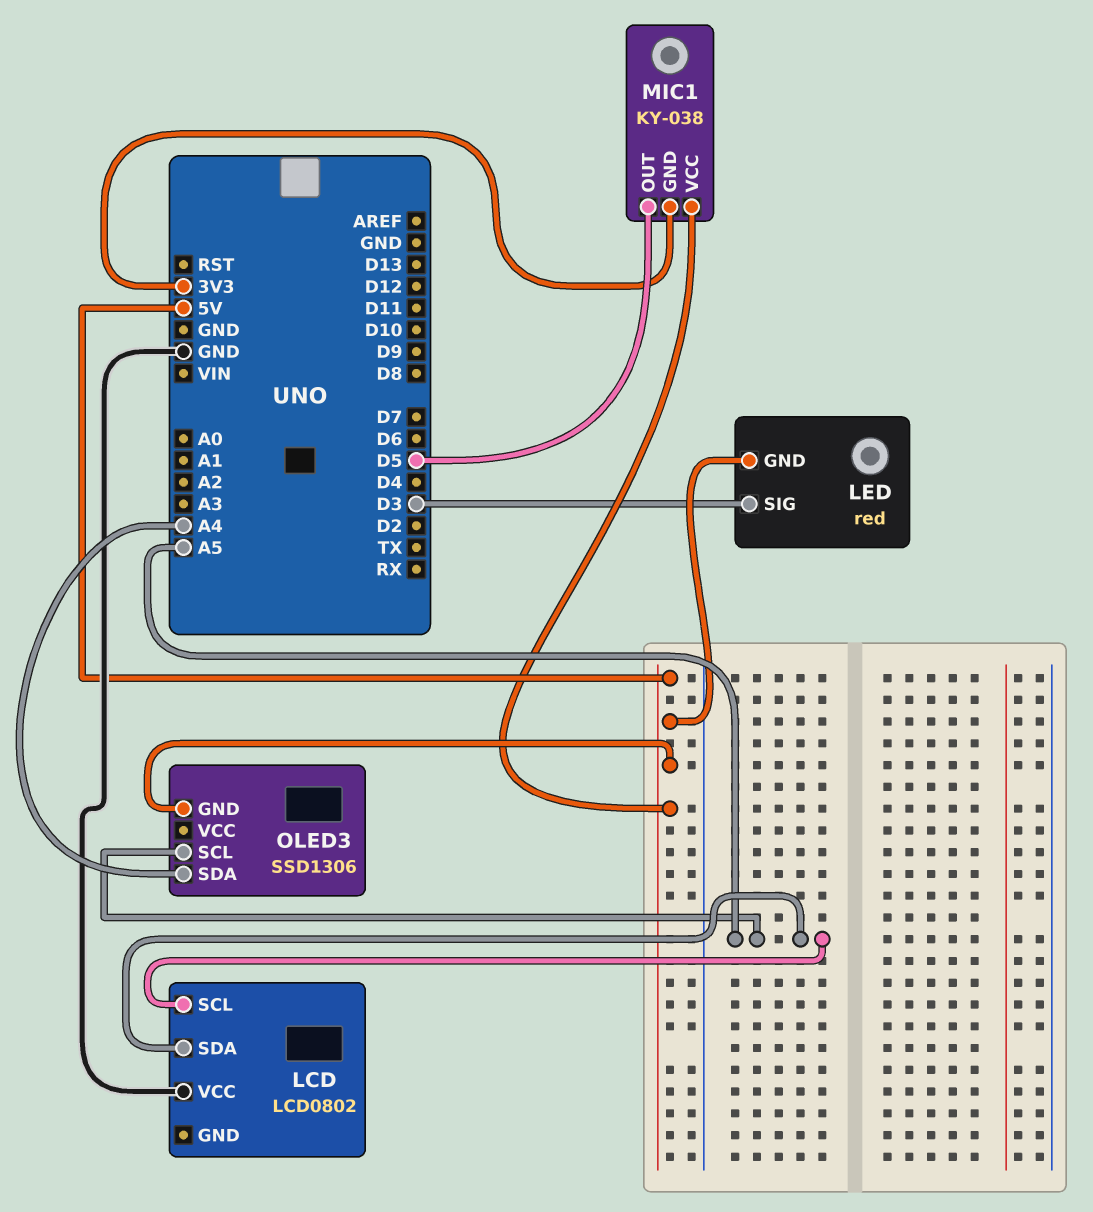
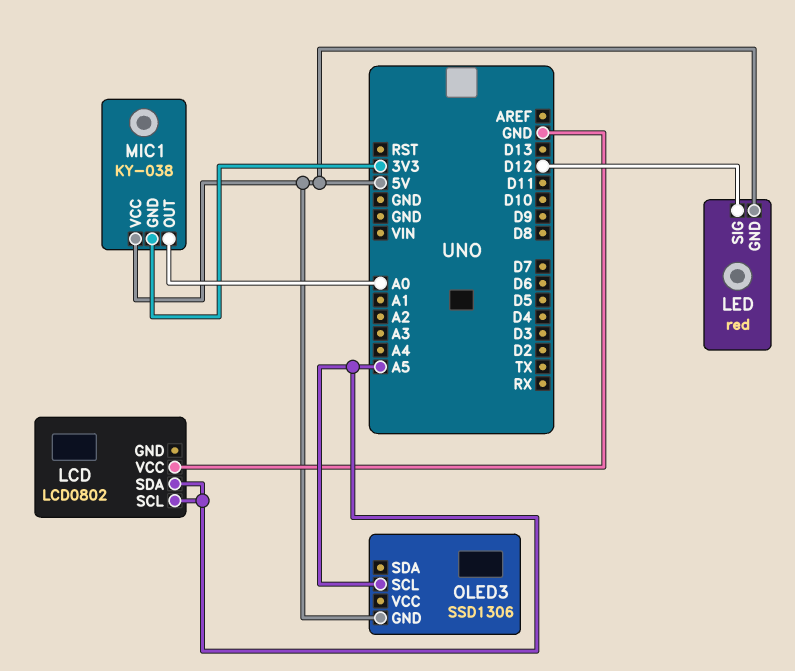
LED pin SIG: D3 -> D12
MIC1 pin OUT: D5 -> A0
OLED3 pin SDA: A4 -> none

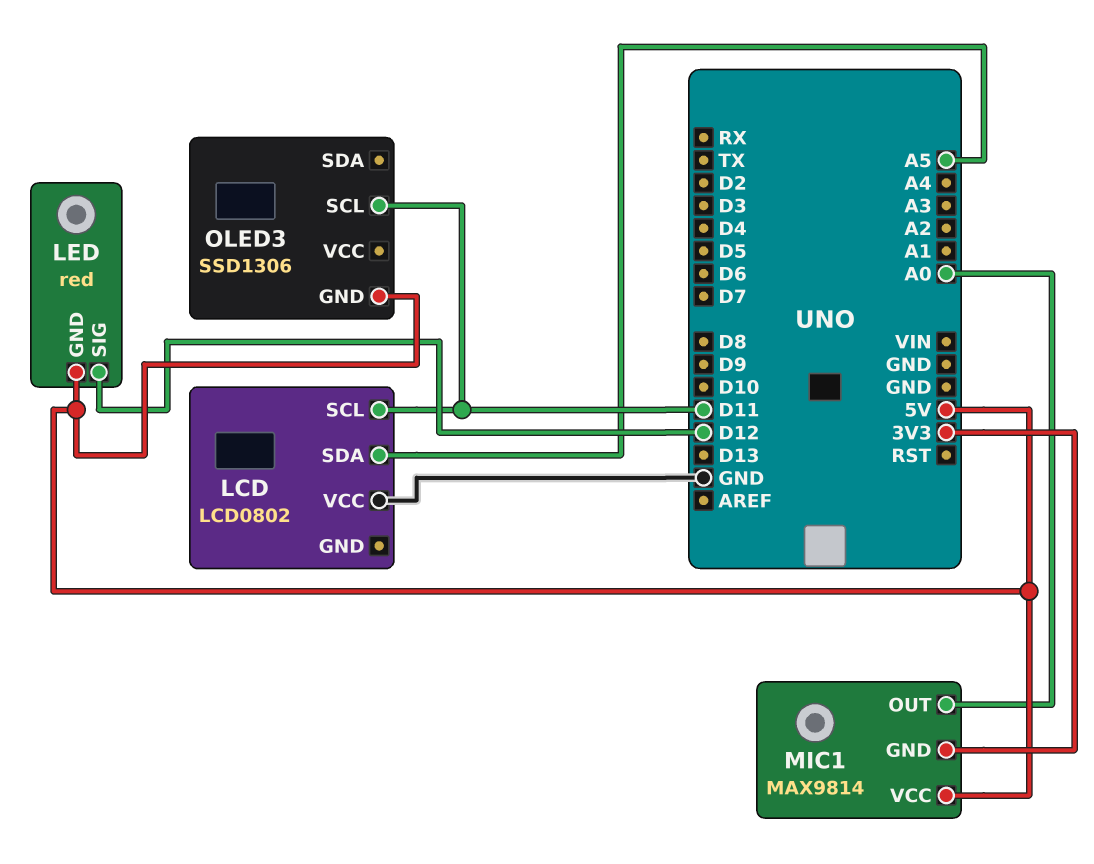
LCD pin SCL: A5 -> D11
MIC1: KY-038 -> MAX9814
OLED3 pin SCL: A5 -> D11

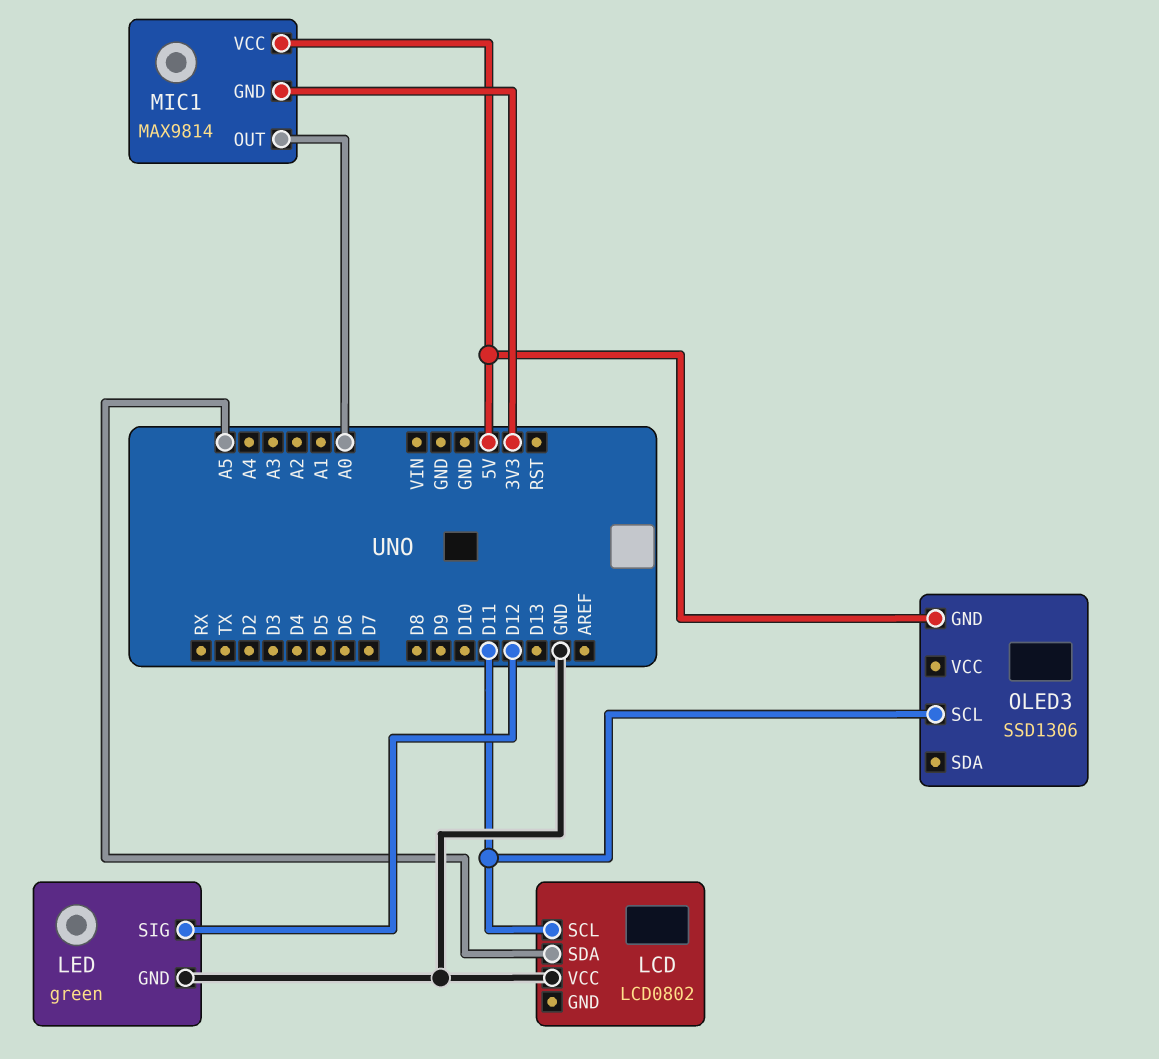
LED: red -> green
LED pin GND: 5V -> GND

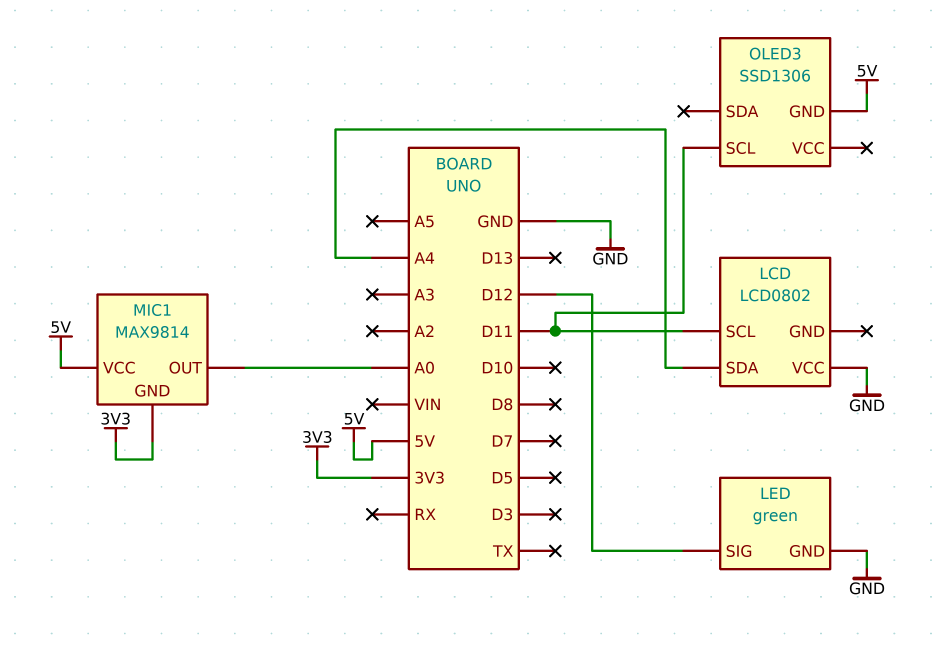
LCD pin SDA: A5 -> A4

